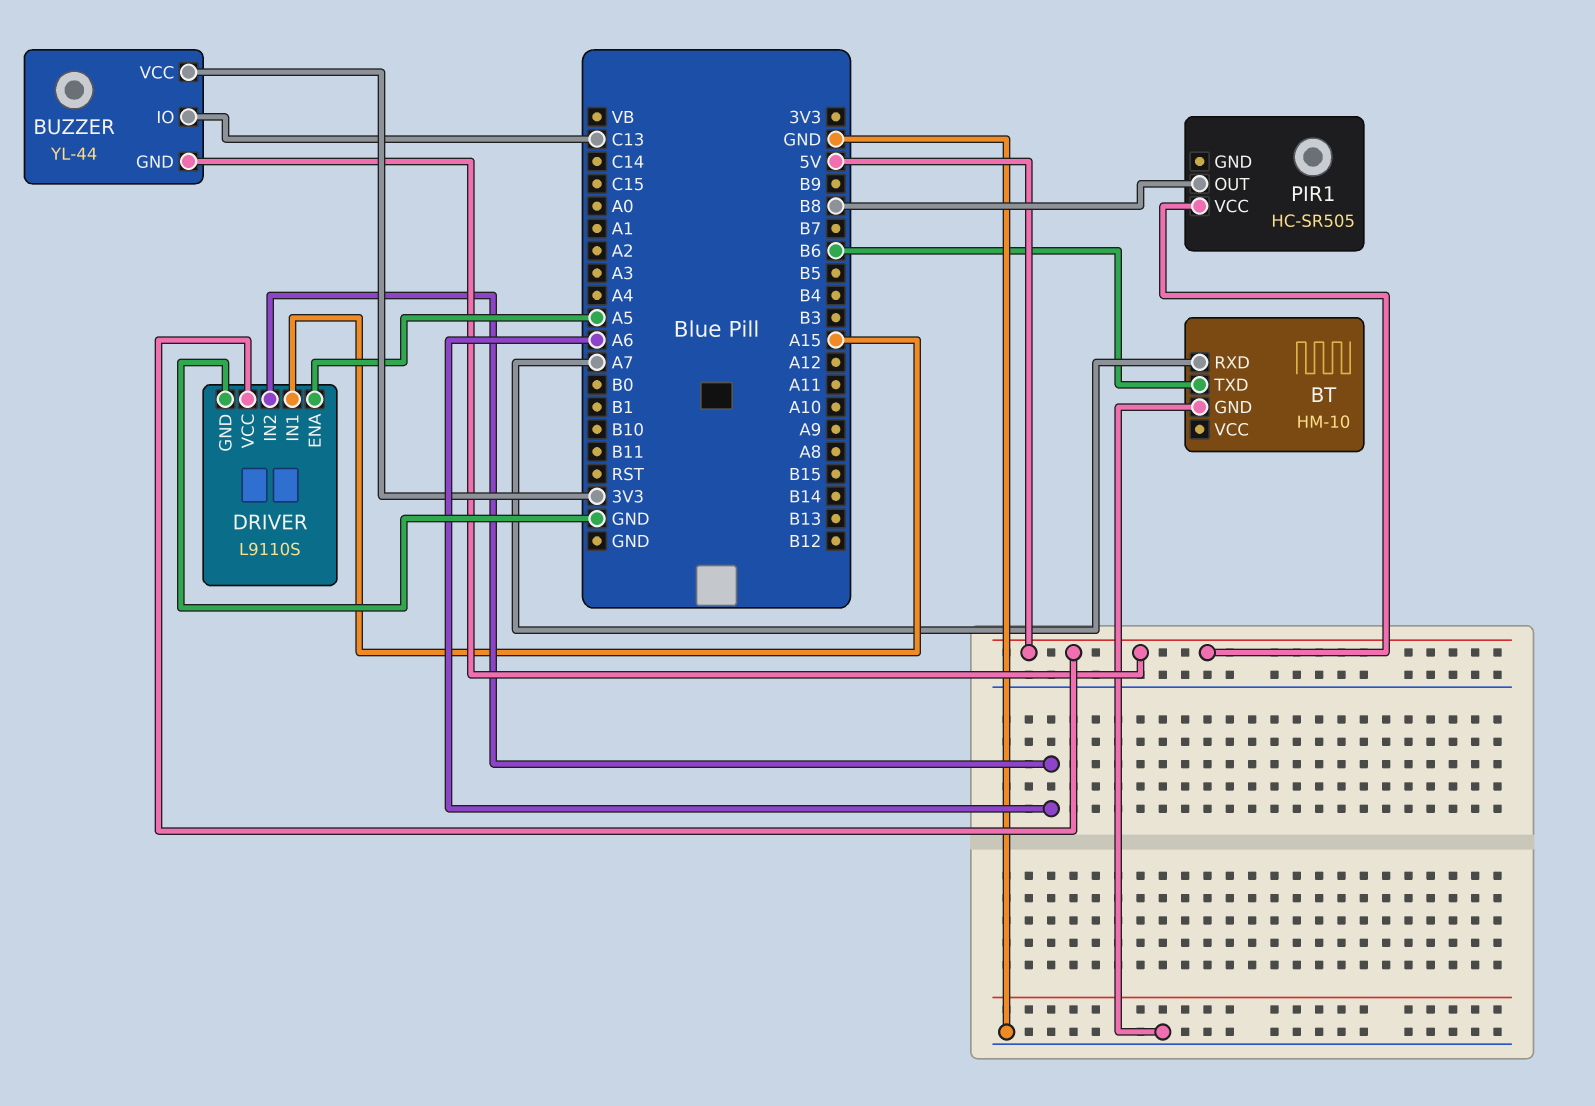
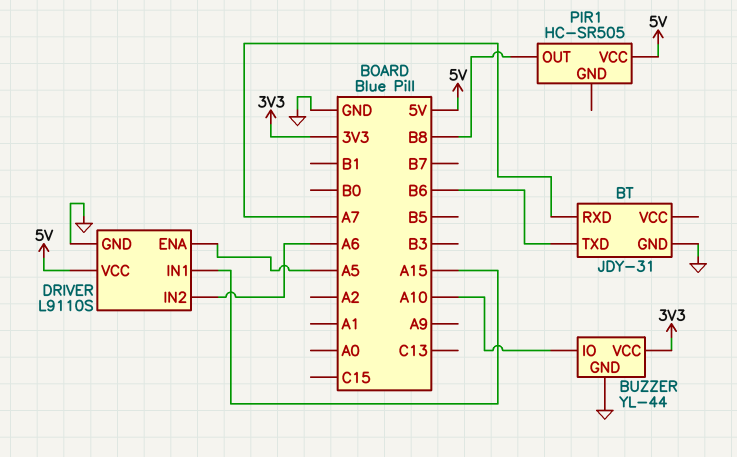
BT: HM-10 -> JDY-31
BUZZER pin GND: 5V -> GND
BUZZER pin IO: C13 -> A10

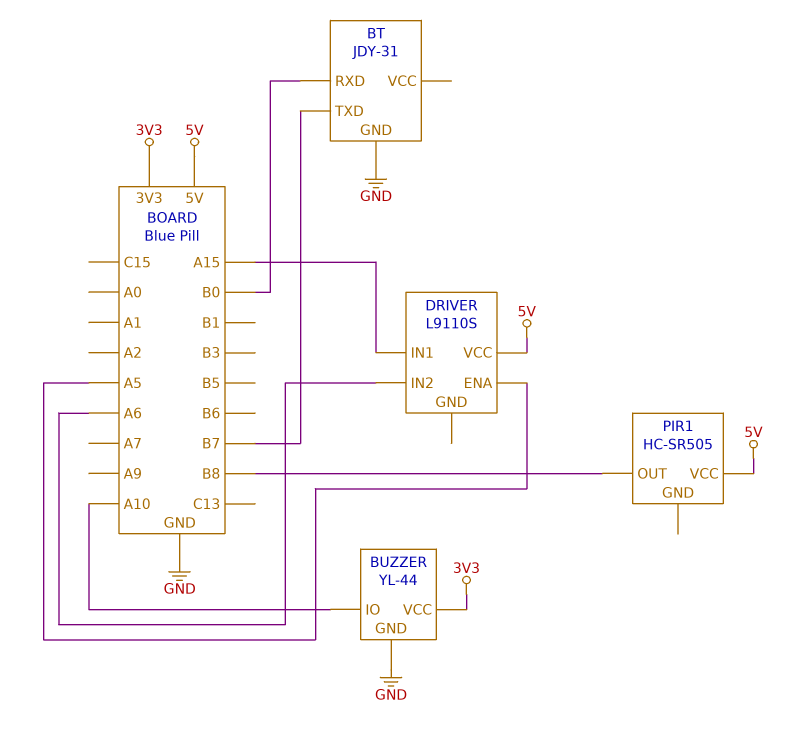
BT pin RXD: A7 -> B0
BT pin TXD: B6 -> B7
DRIVER pin GND: GND -> none

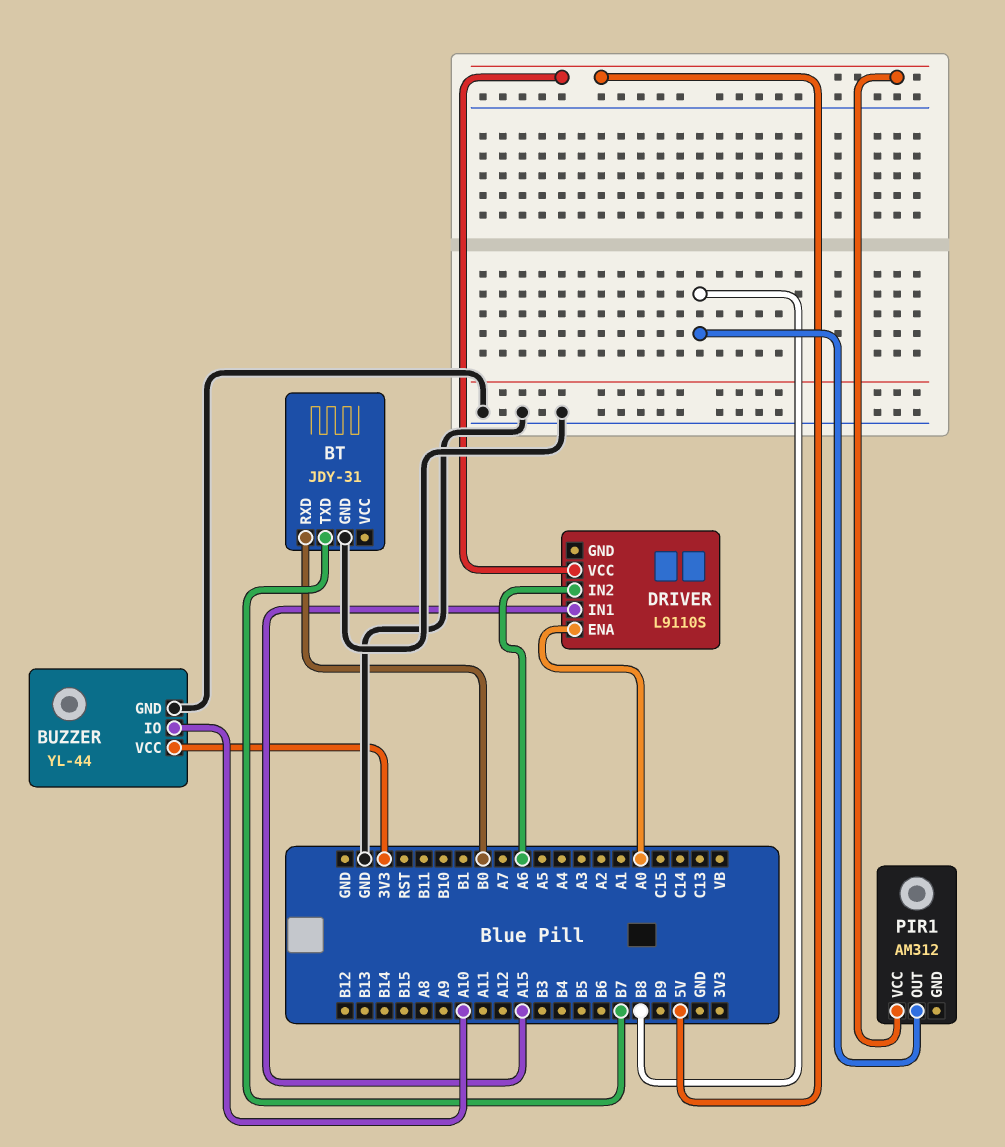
DRIVER pin ENA: A5 -> A0
PIR1: HC-SR505 -> AM312

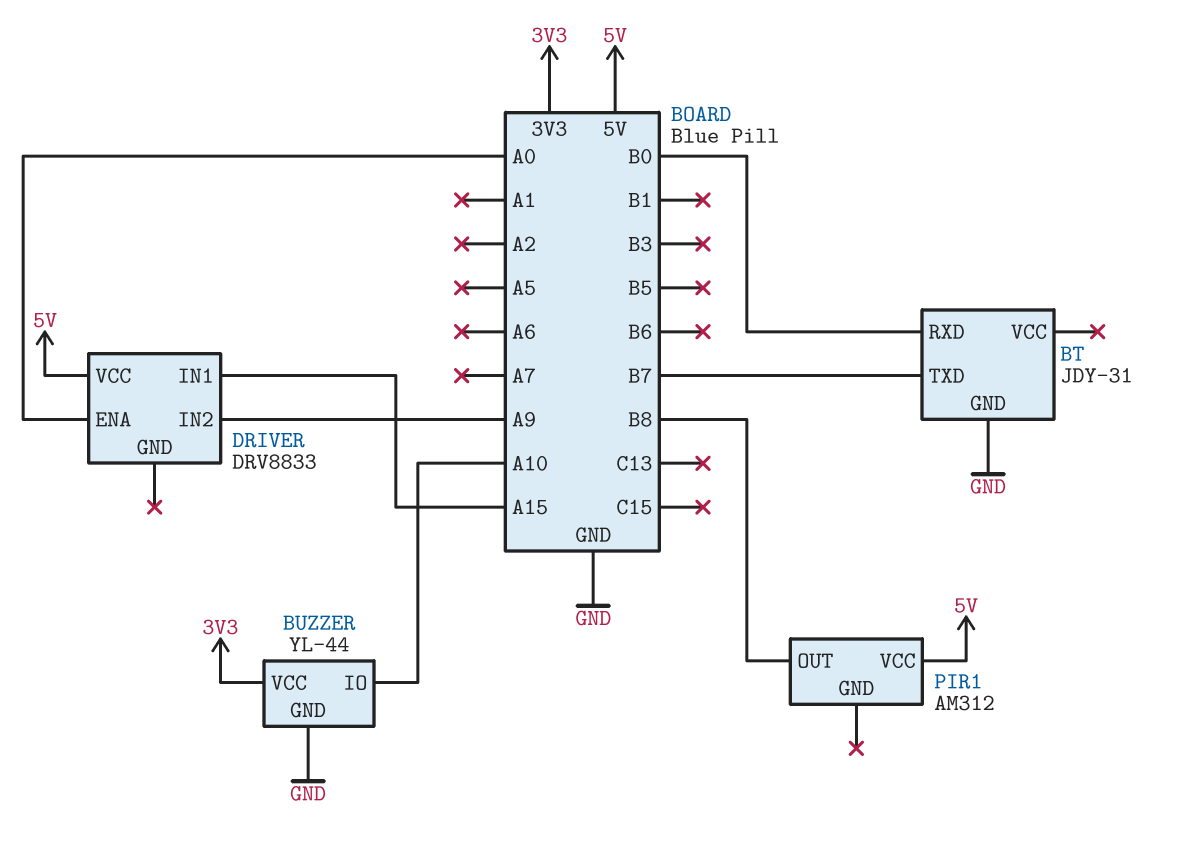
DRIVER: L9110S -> DRV8833
DRIVER pin IN2: A6 -> A9

